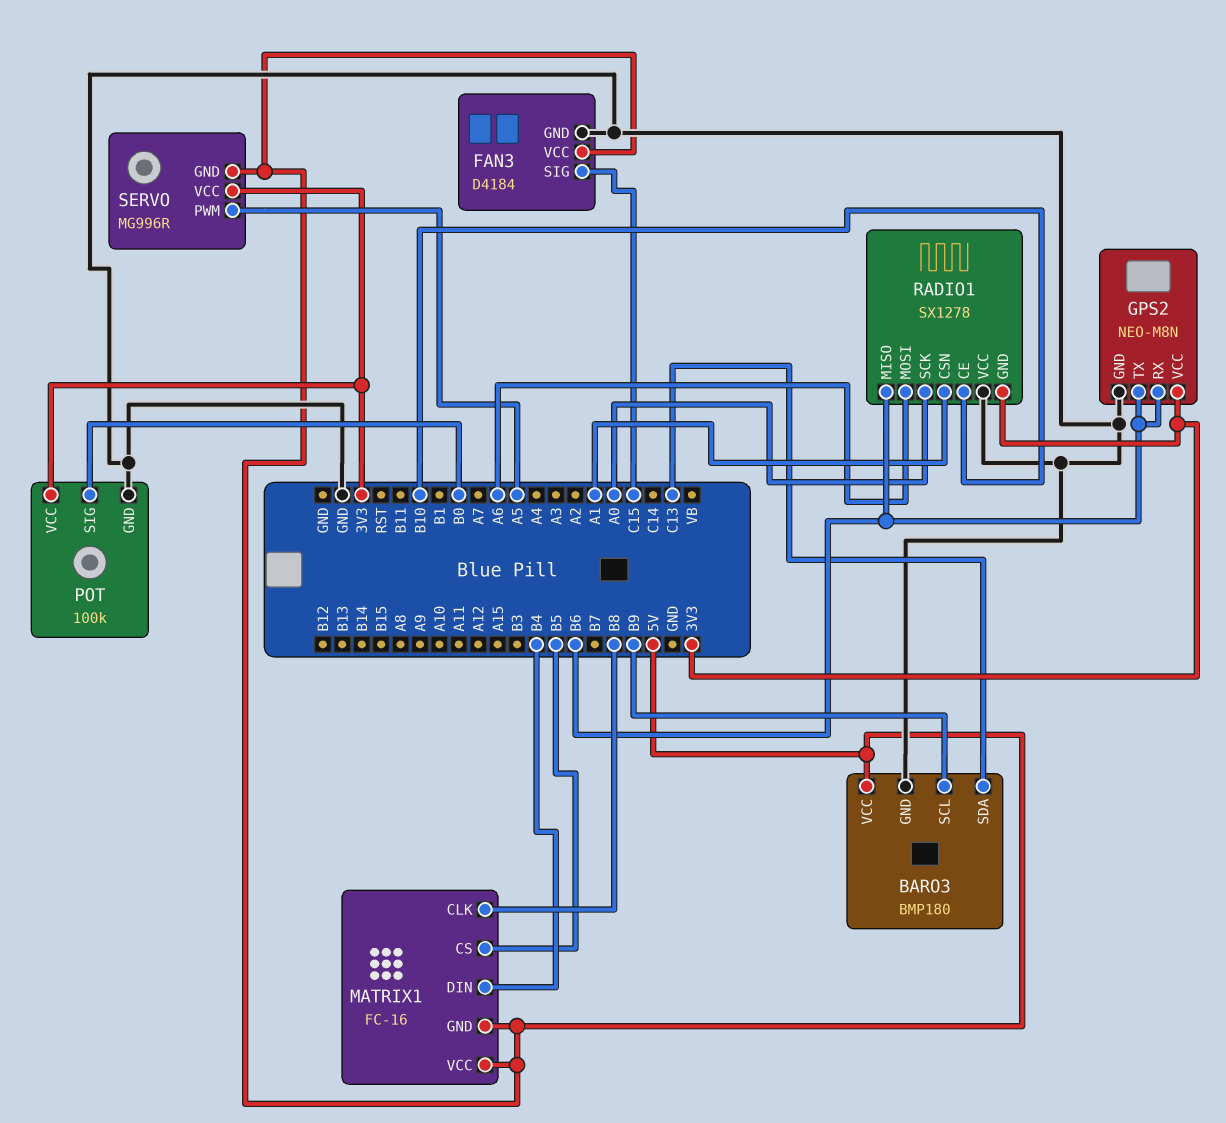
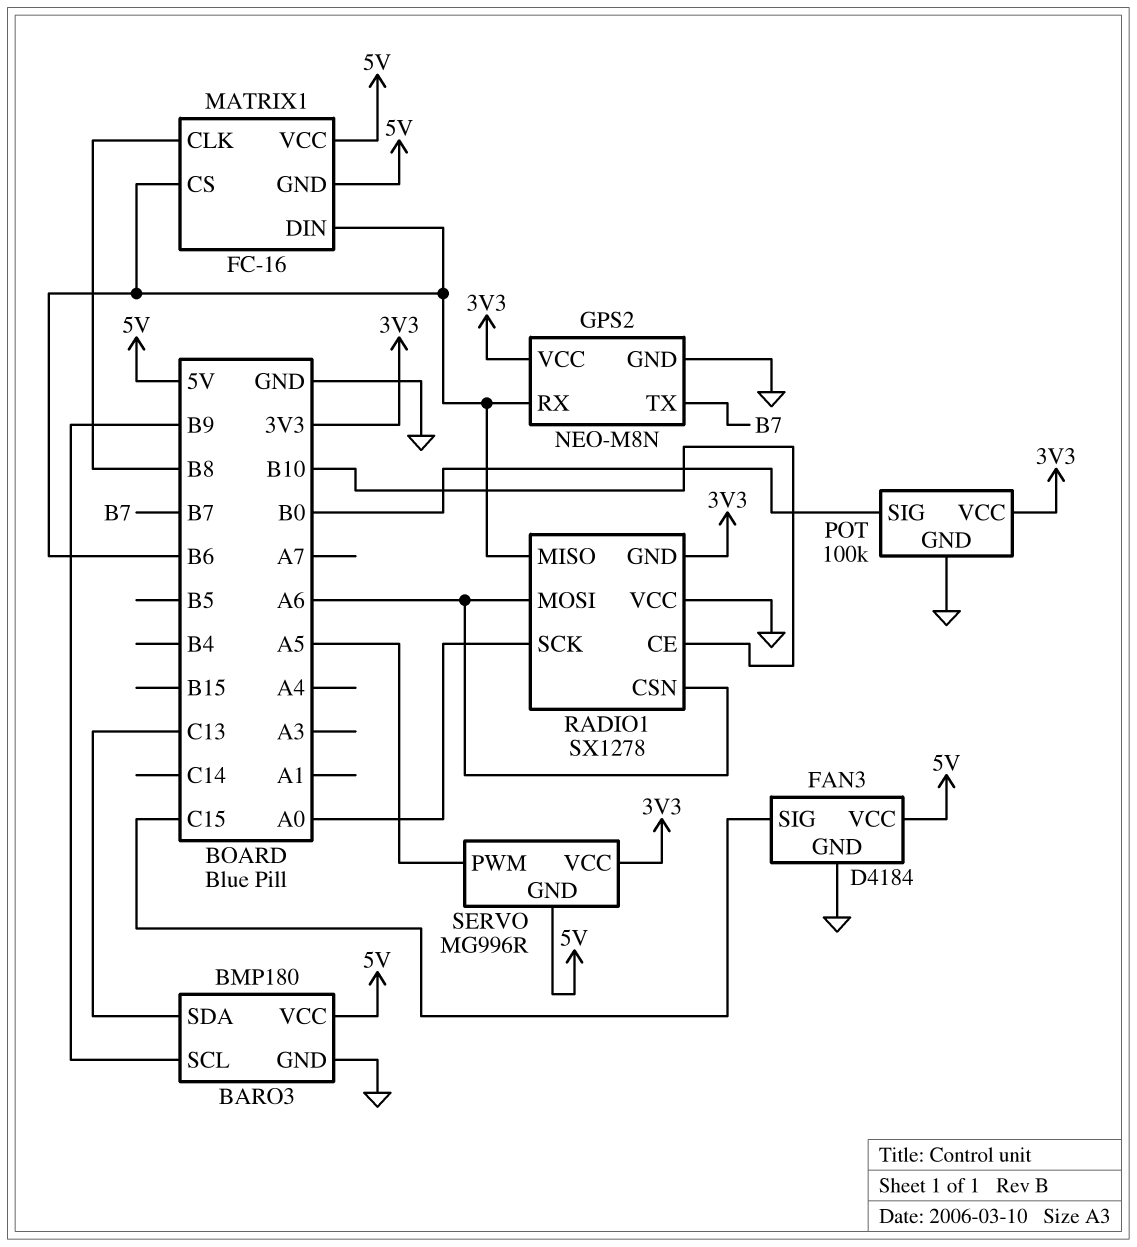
GPS2 pin TX: B6 -> B7
MATRIX1 pin CS: B5 -> B6
MATRIX1 pin DIN: B4 -> B6
RADIO1 pin CSN: A1 -> A6

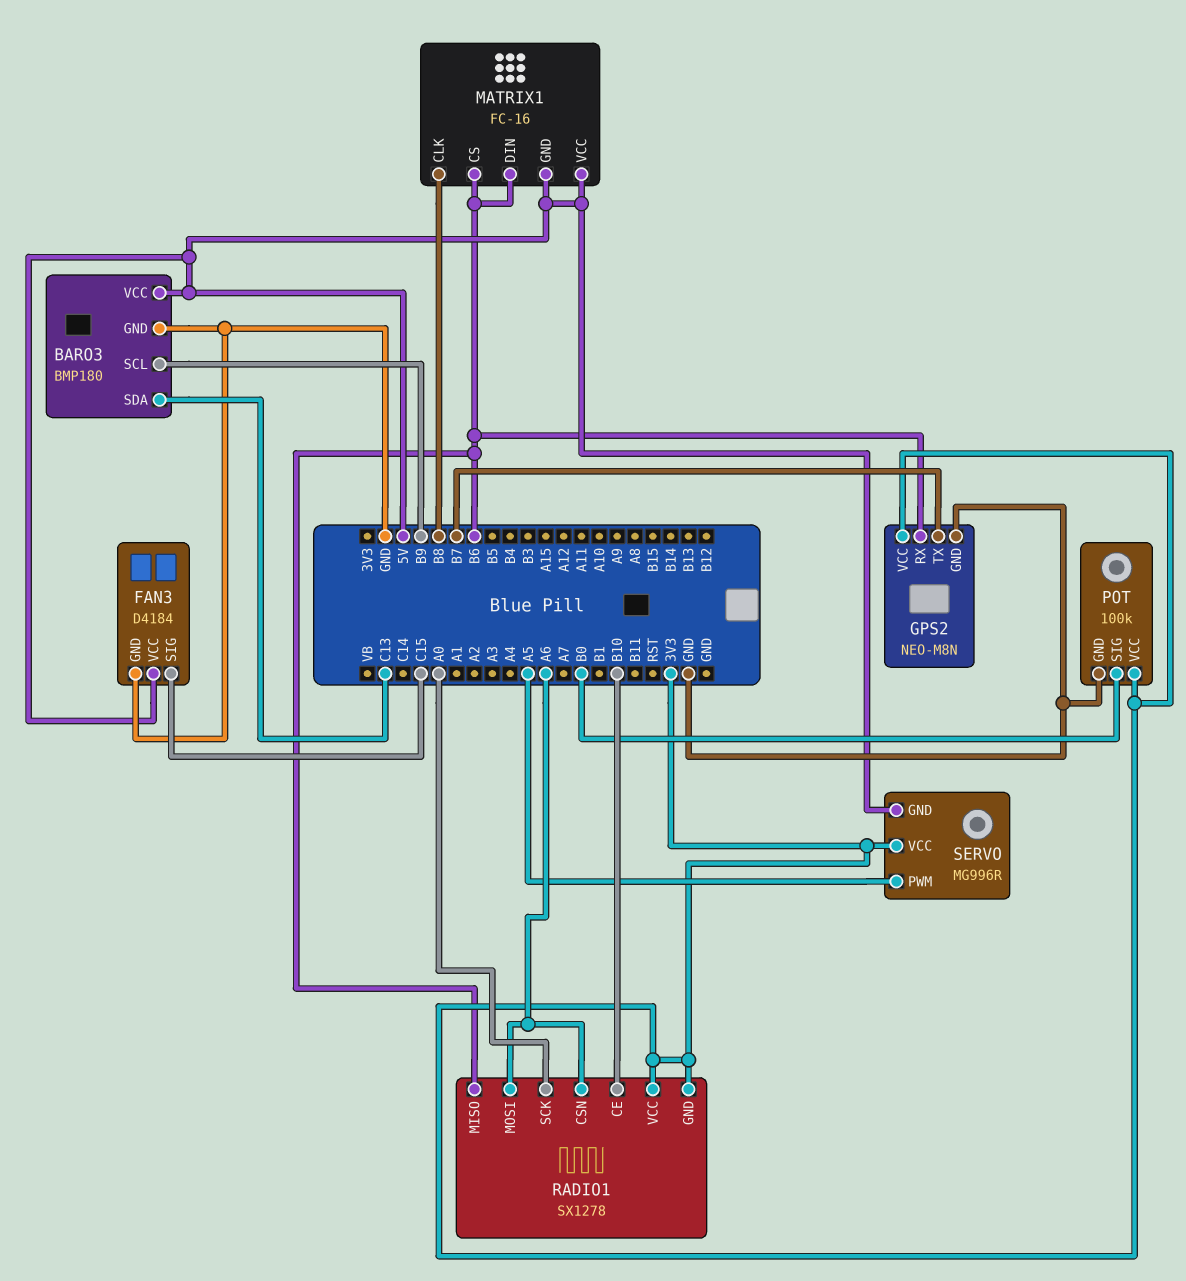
RADIO1 pin VCC: GND -> 3V3

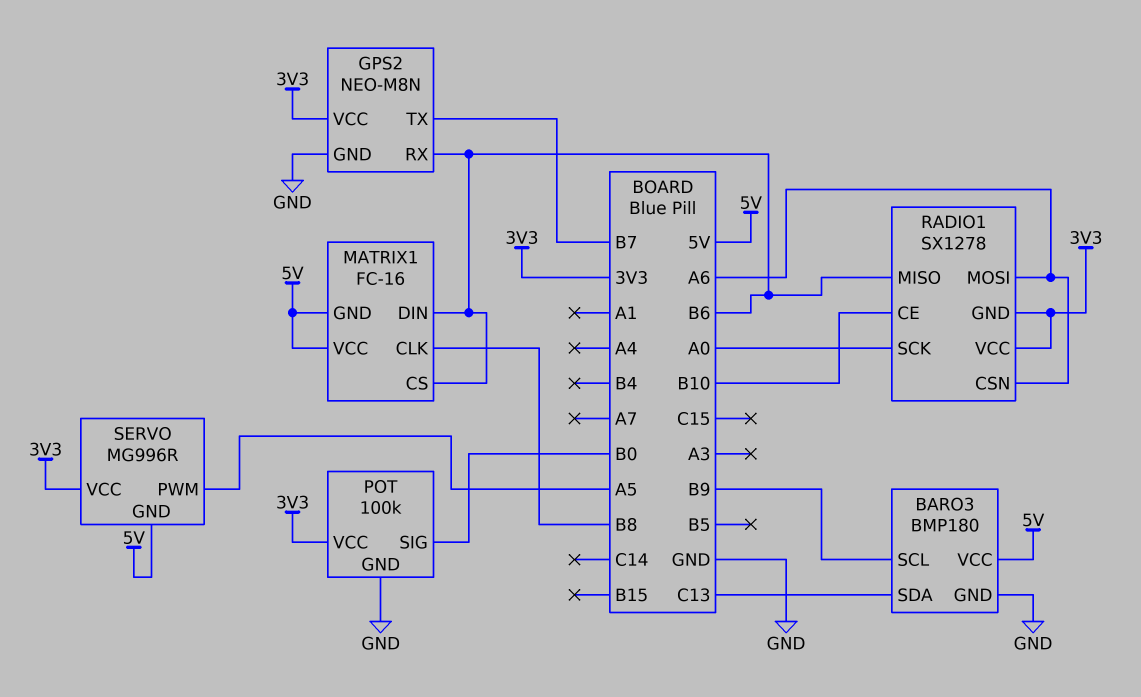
FAN3: D4184 -> none
FAN3 pin GND: GND -> none
FAN3 pin SIG: C15 -> none
FAN3 pin VCC: 5V -> none

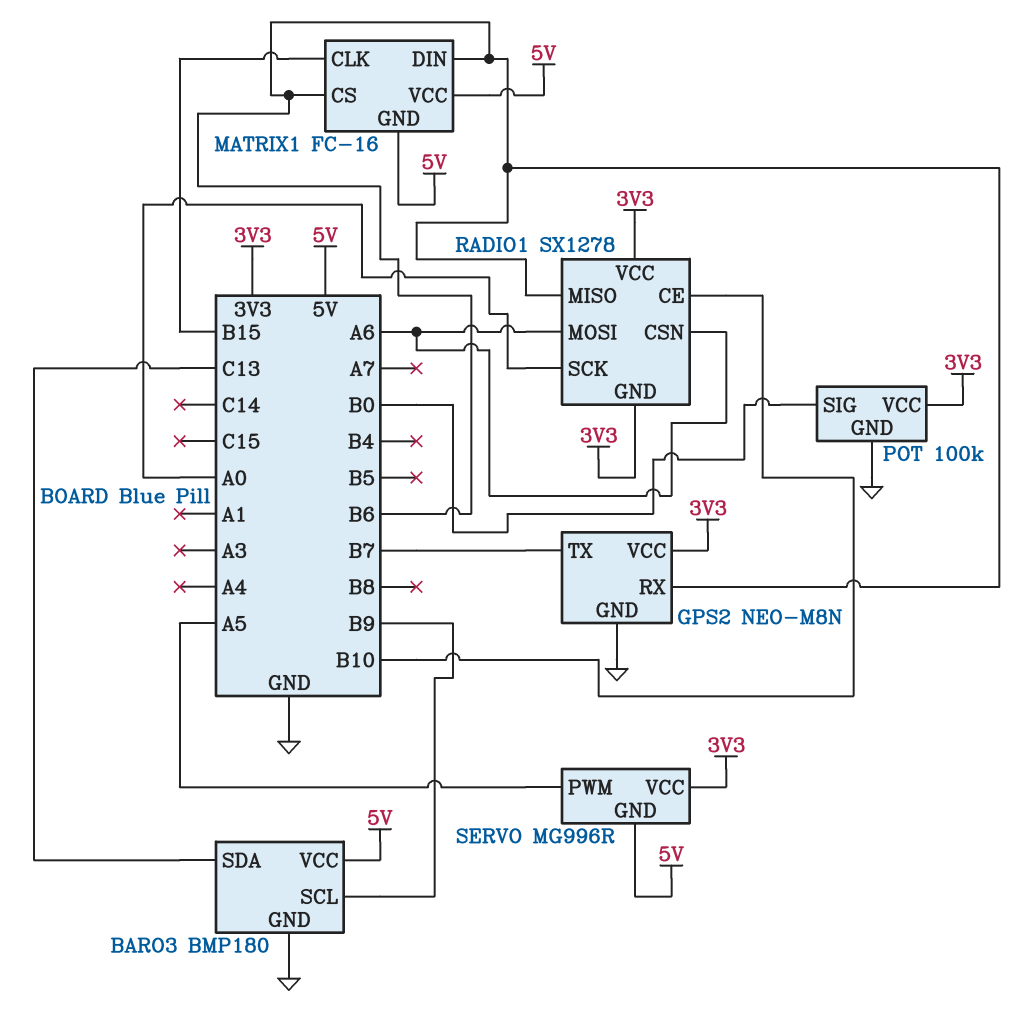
MATRIX1 pin CLK: B8 -> B15

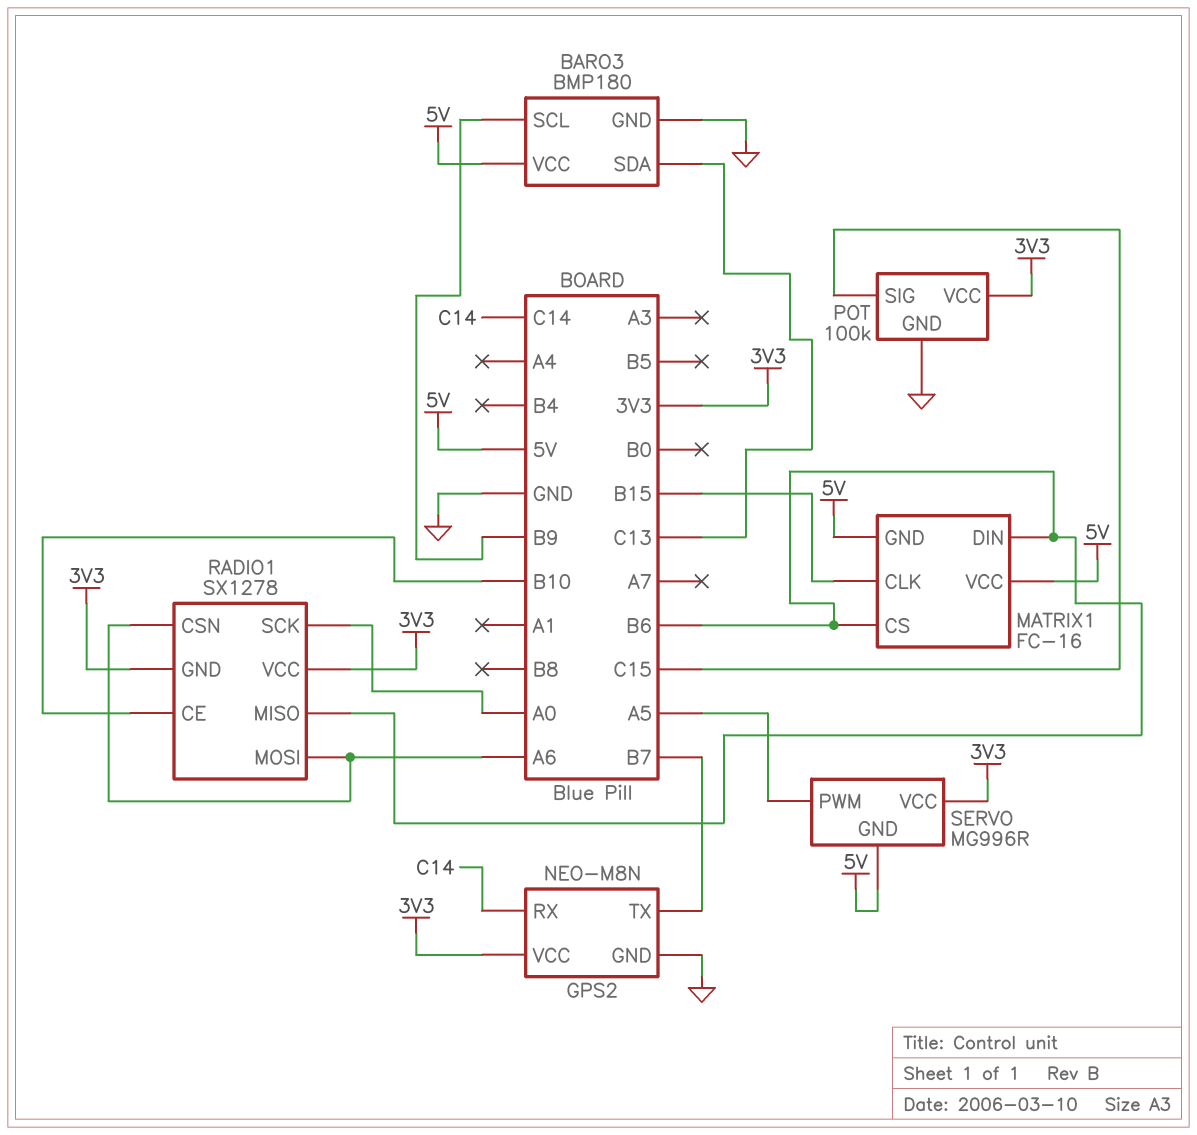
GPS2 pin RX: B6 -> C14
POT pin SIG: B0 -> C15

